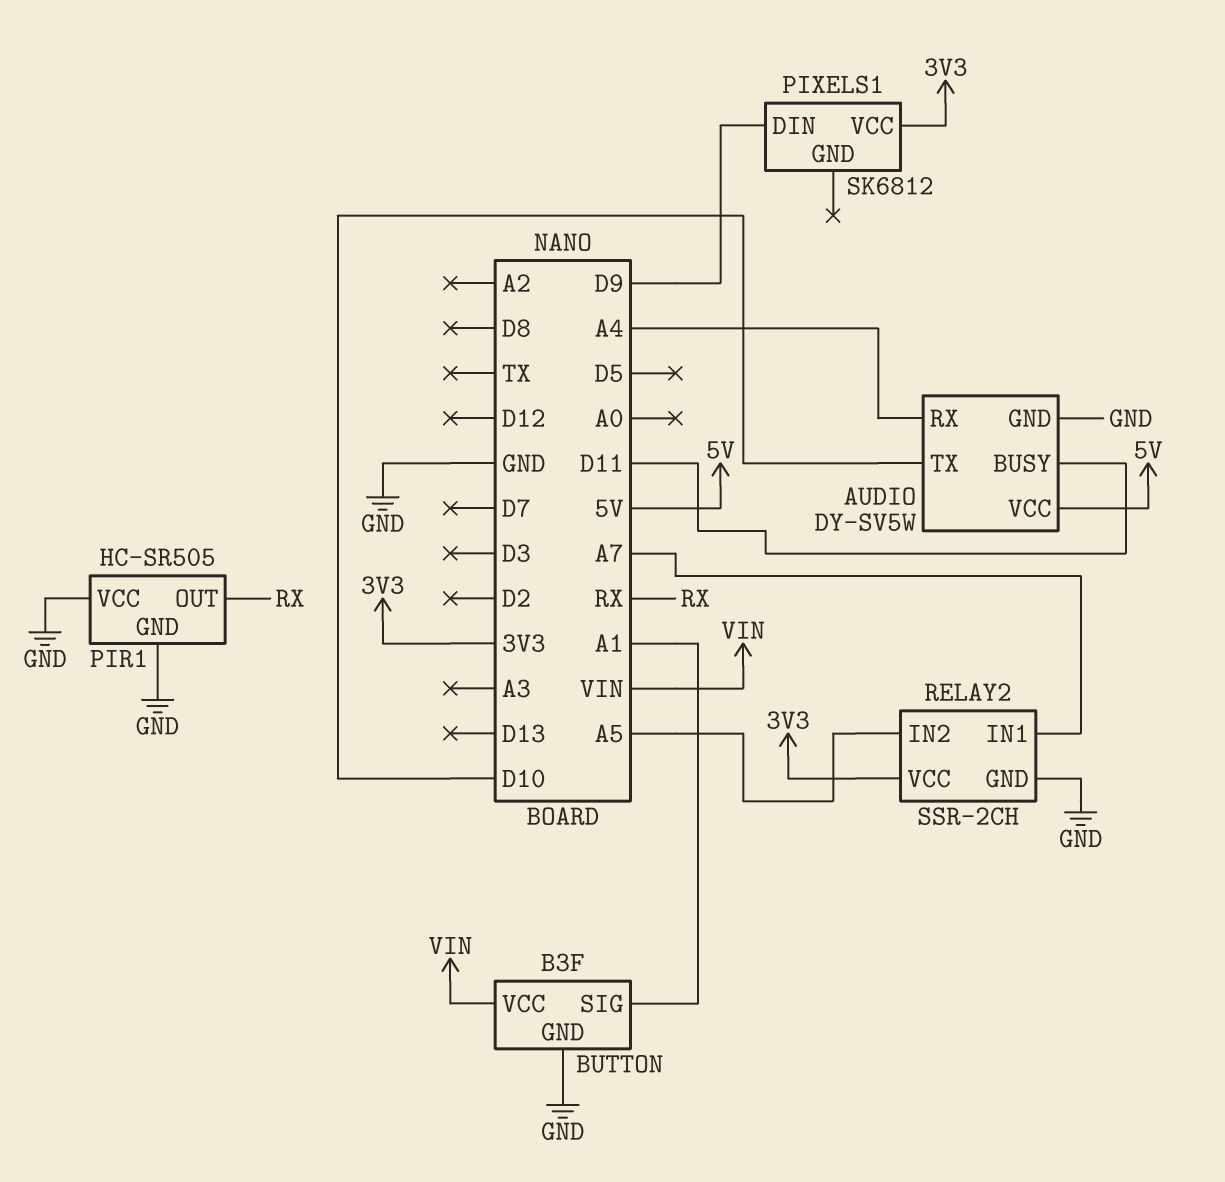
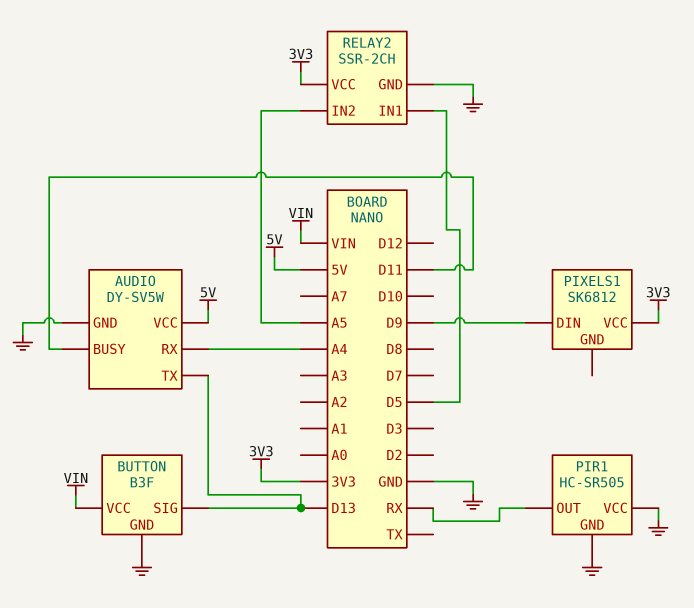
AUDIO pin TX: D10 -> D13
BUTTON pin SIG: A1 -> D13
RELAY2 pin IN1: A7 -> D5

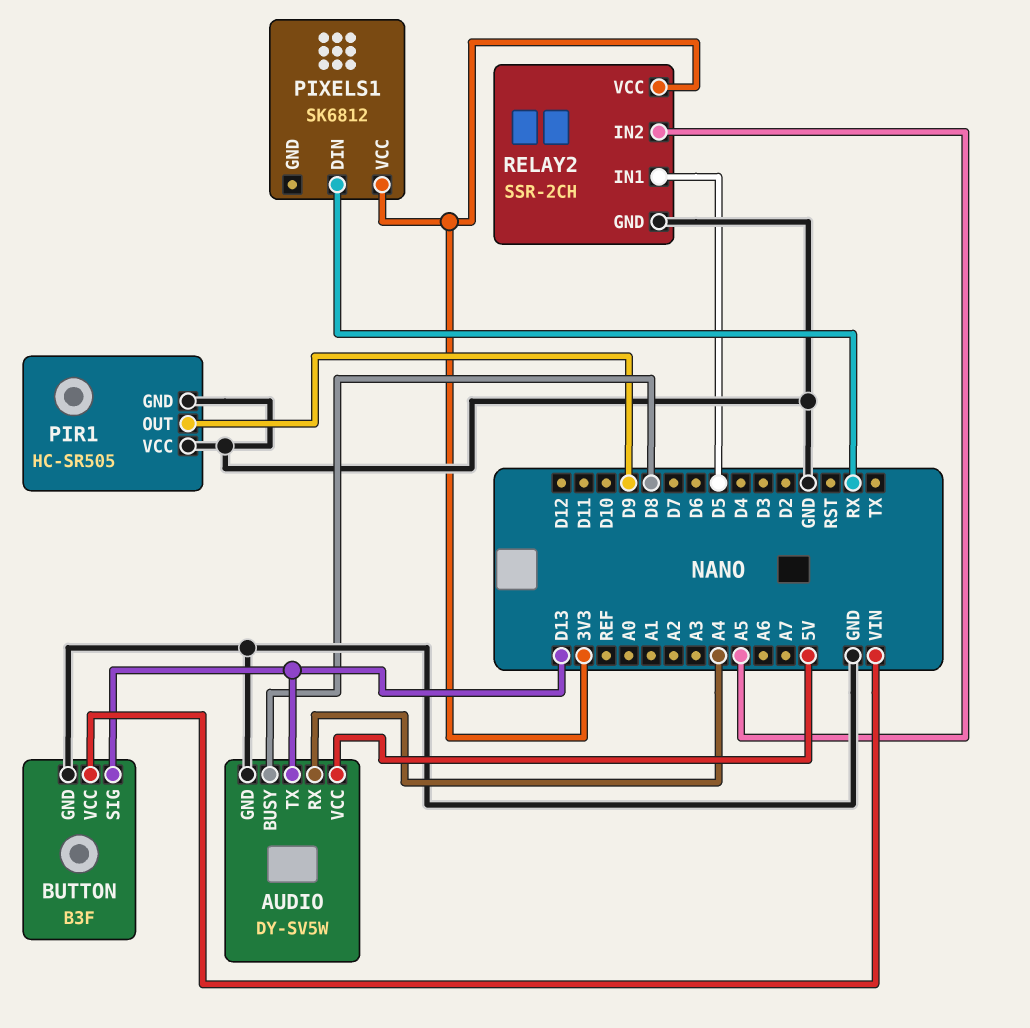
AUDIO pin BUSY: D11 -> D8
PIR1 pin OUT: RX -> D9
PIXELS1 pin DIN: D9 -> RX

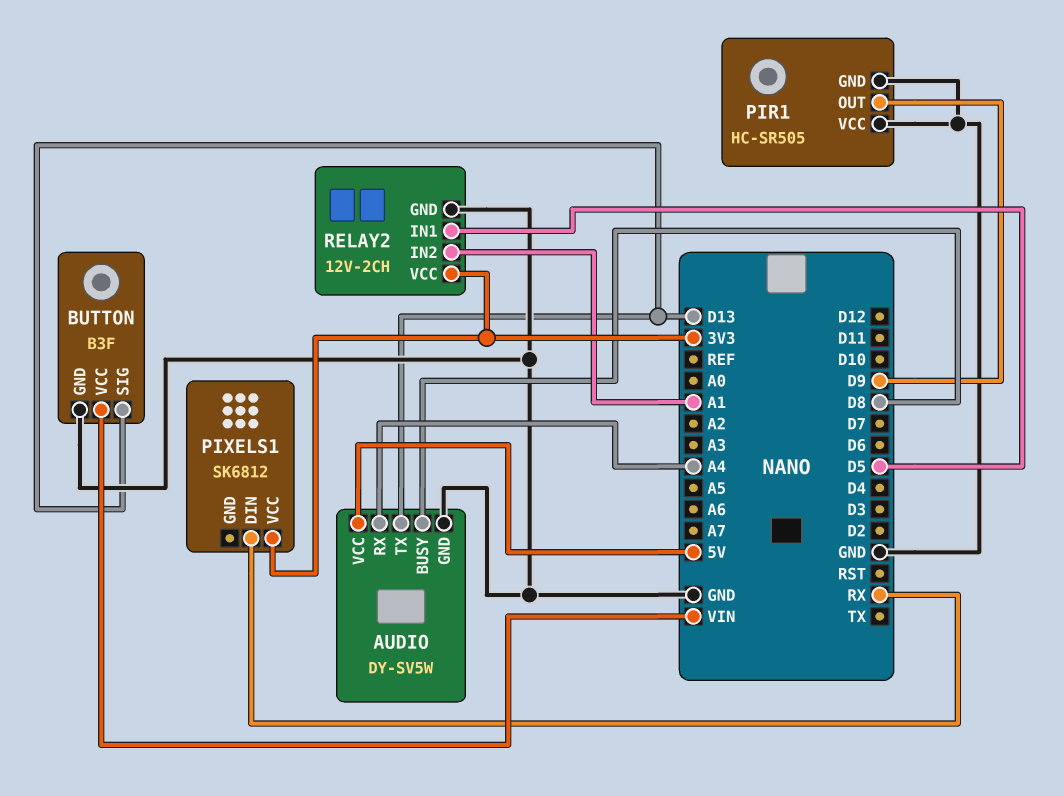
RELAY2: SSR-2CH -> 12V-2CH
RELAY2 pin IN2: A5 -> A1

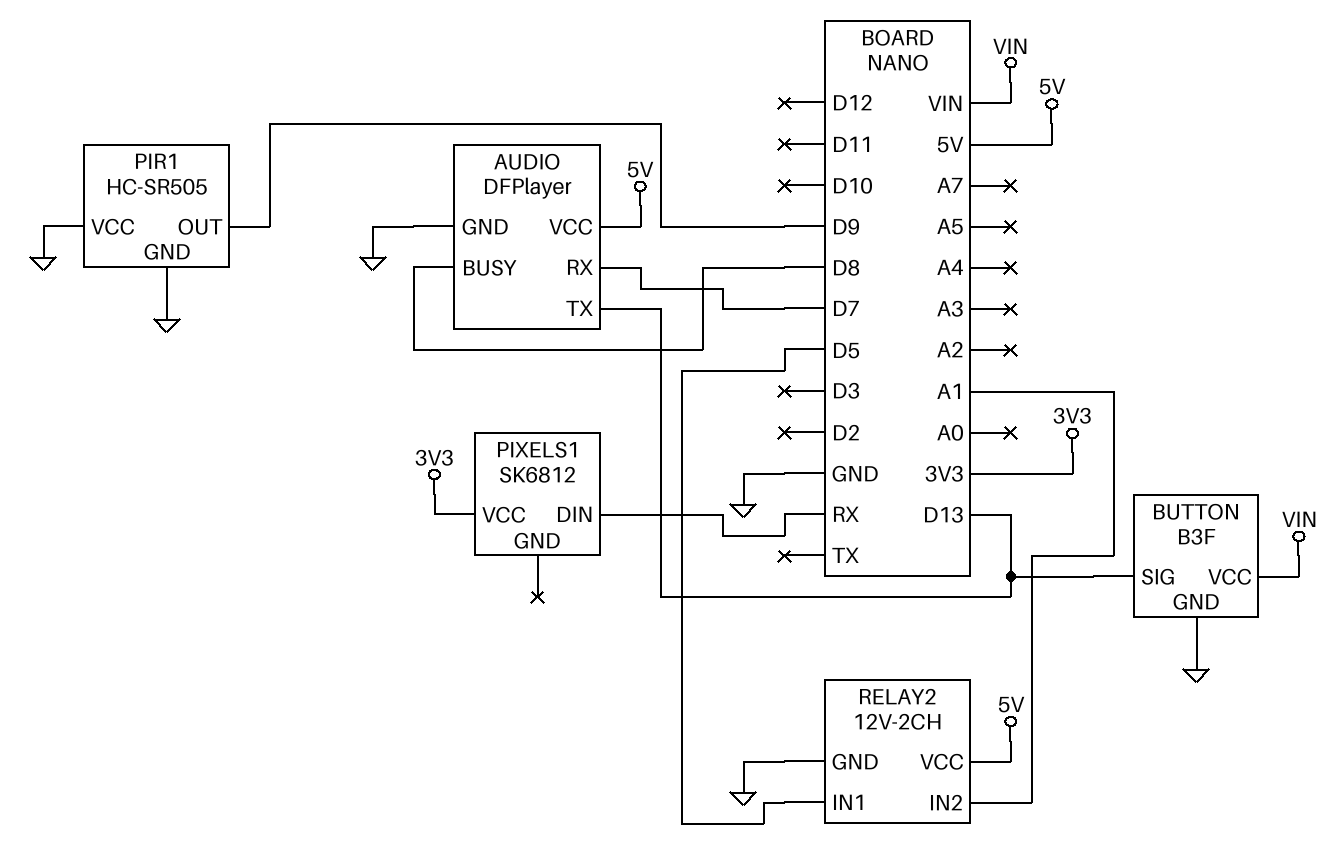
AUDIO: DY-SV5W -> DFPlayer
AUDIO pin RX: A4 -> D7
RELAY2 pin VCC: 3V3 -> 5V

